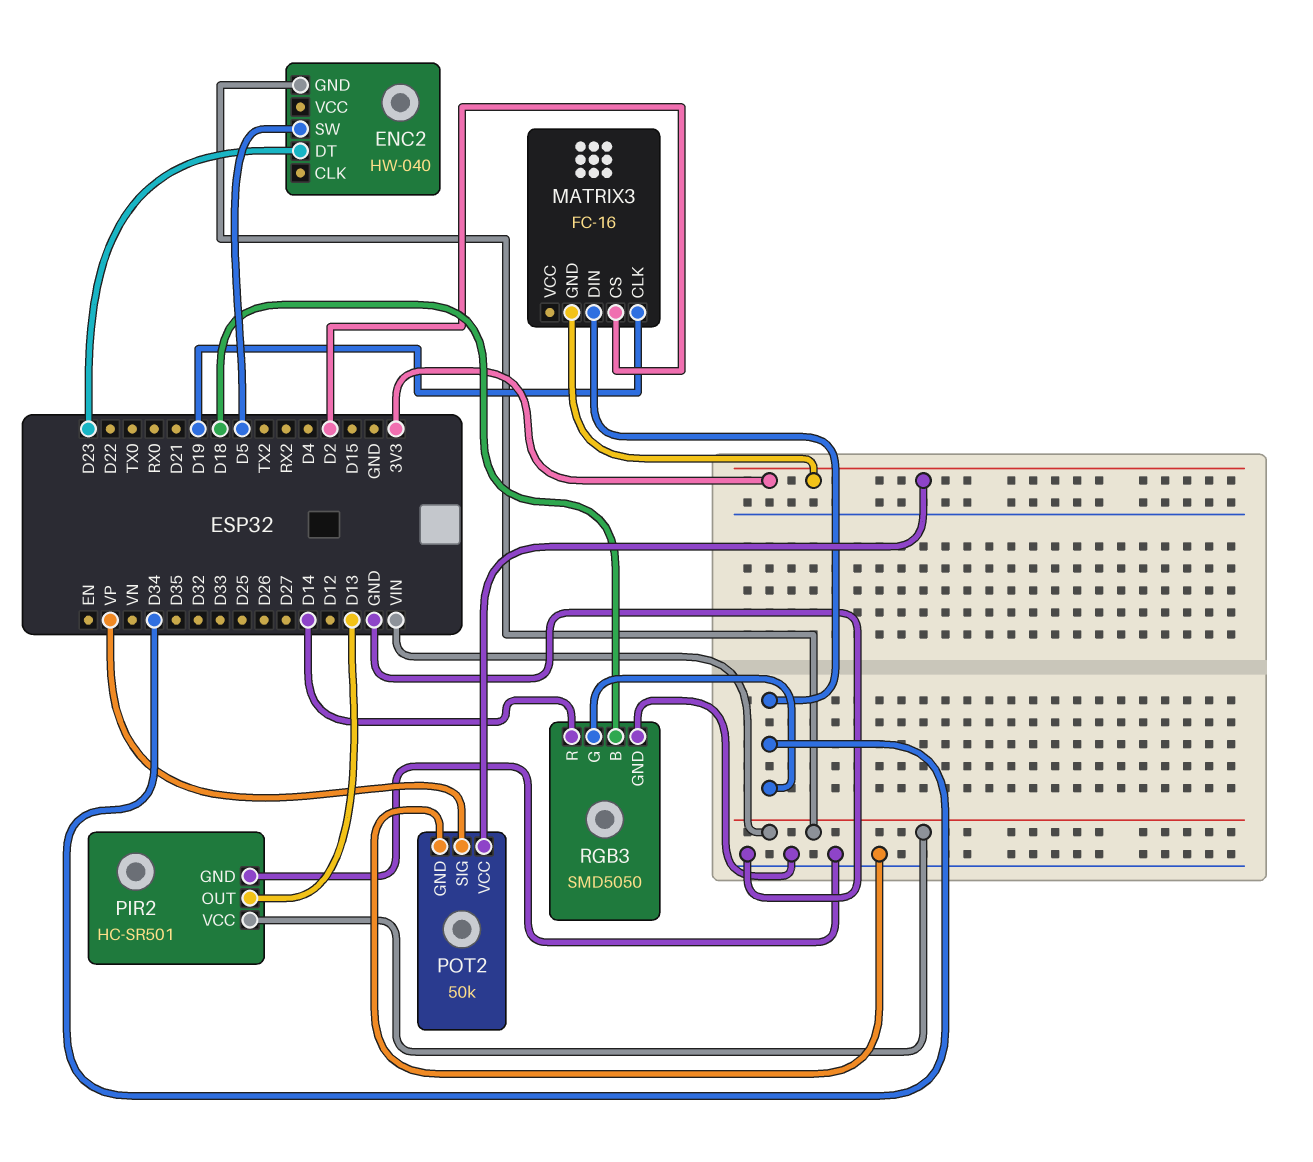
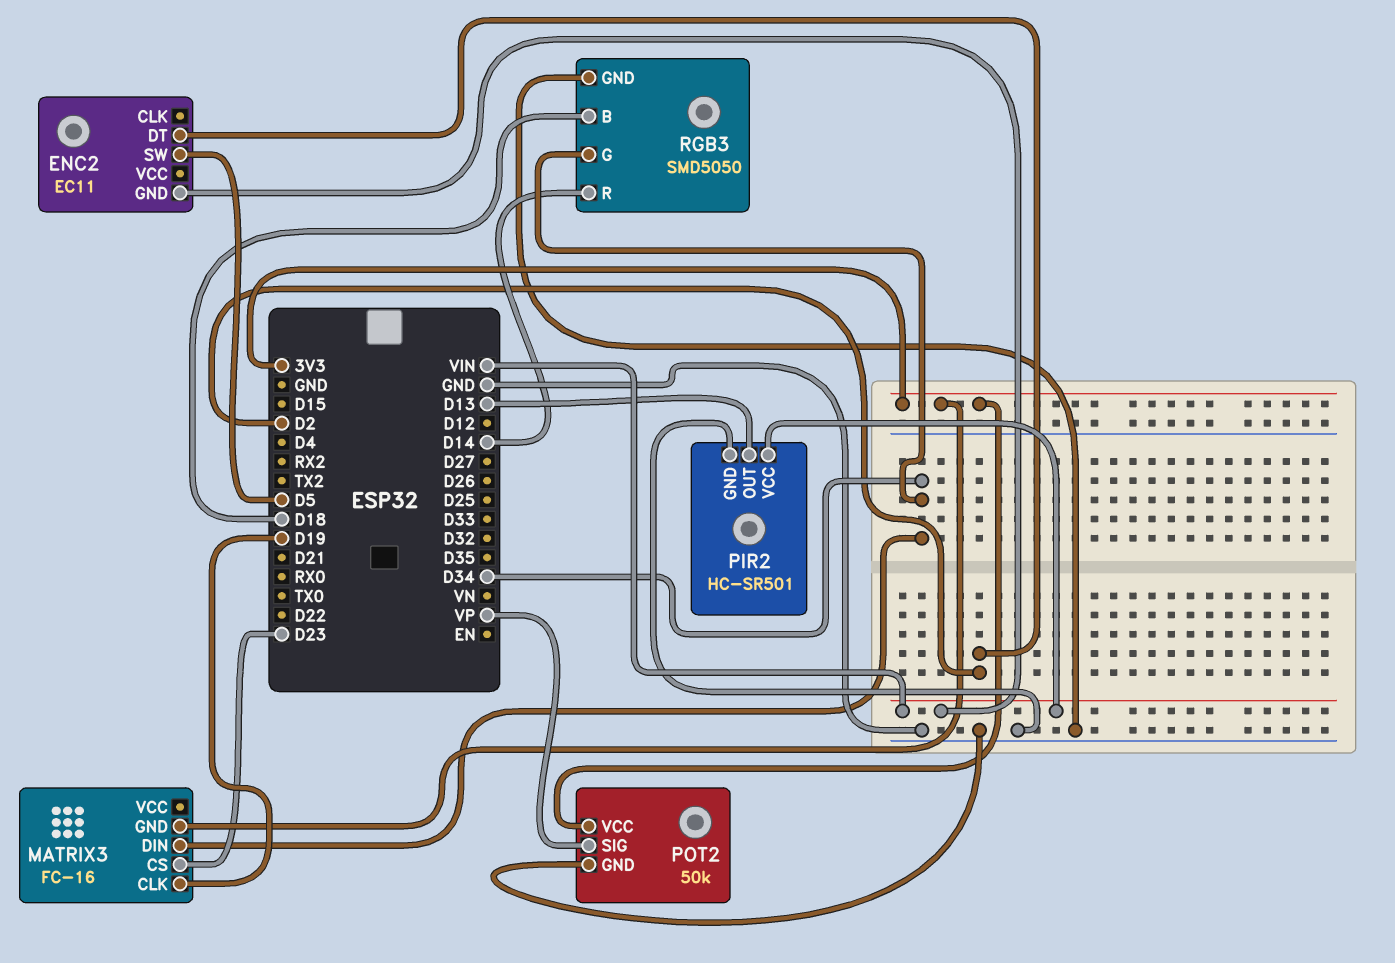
ENC2: HW-040 -> EC11
ENC2 pin DT: D23 -> D2
MATRIX3 pin CS: D2 -> D23

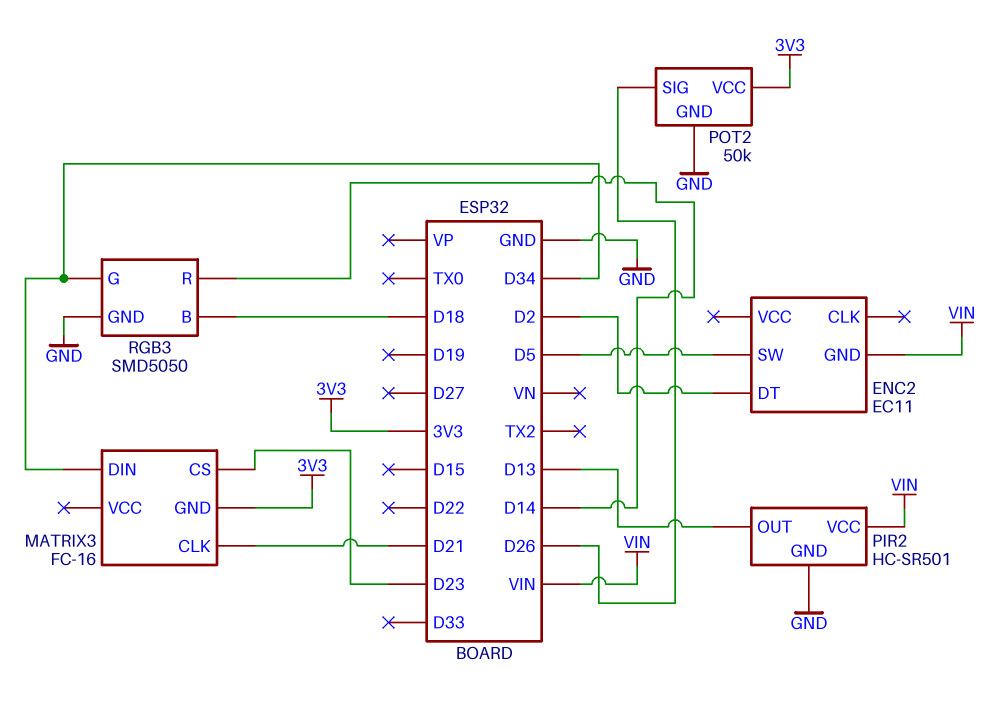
MATRIX3 pin CLK: D19 -> D21
POT2 pin SIG: VP -> D26

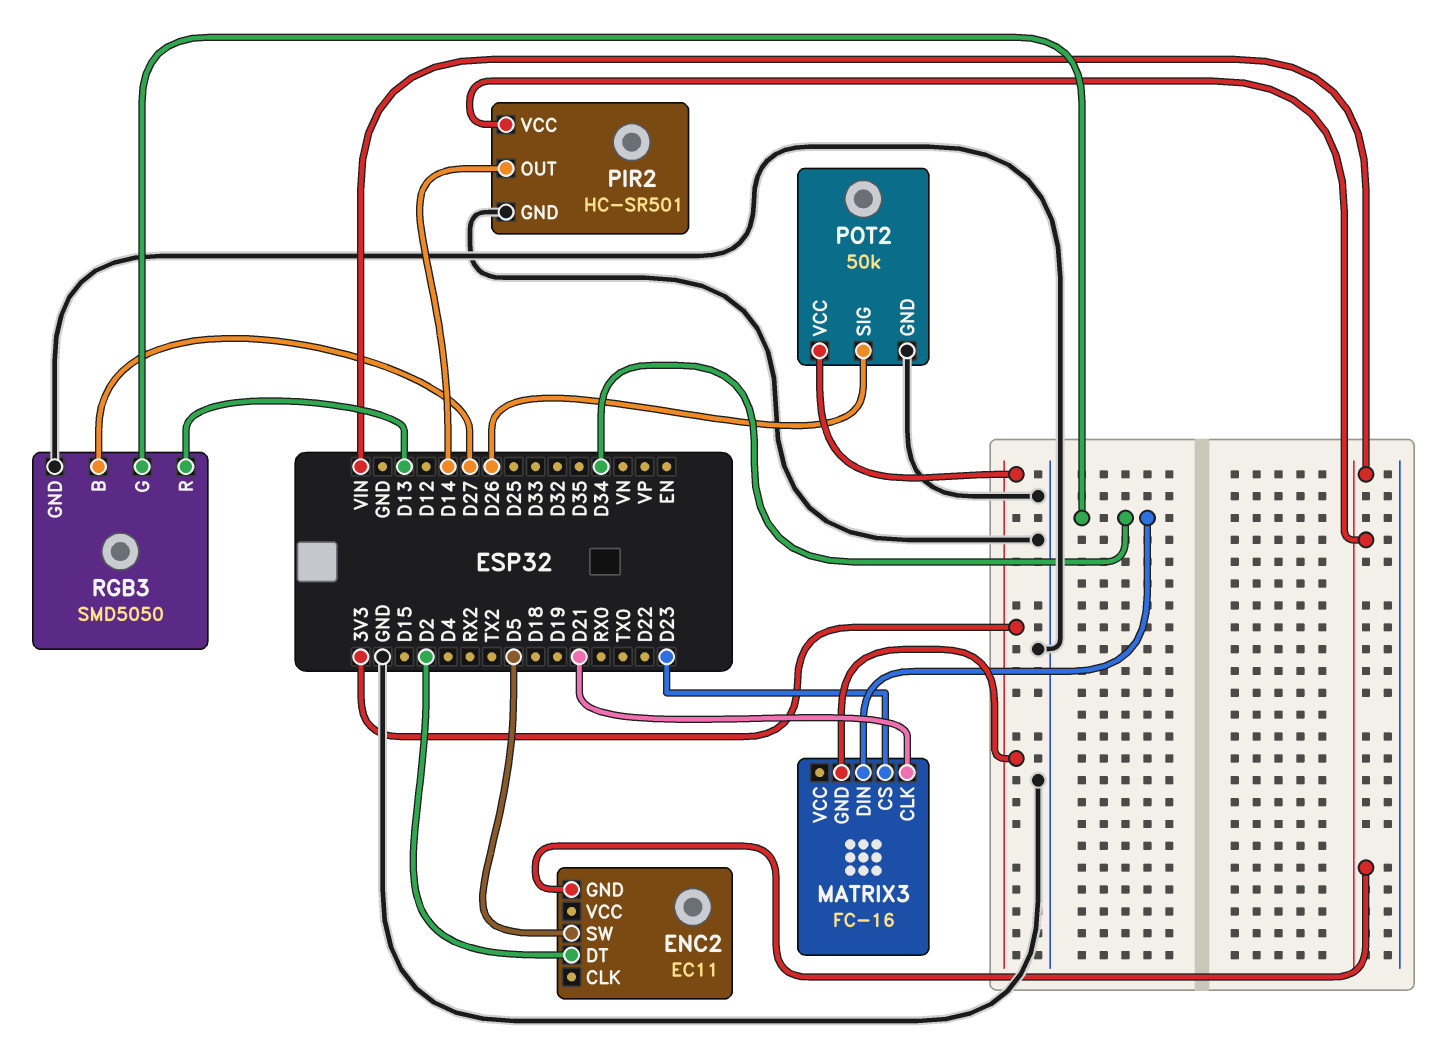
PIR2 pin OUT: D13 -> D14
RGB3 pin B: D18 -> D27
RGB3 pin R: D14 -> D13

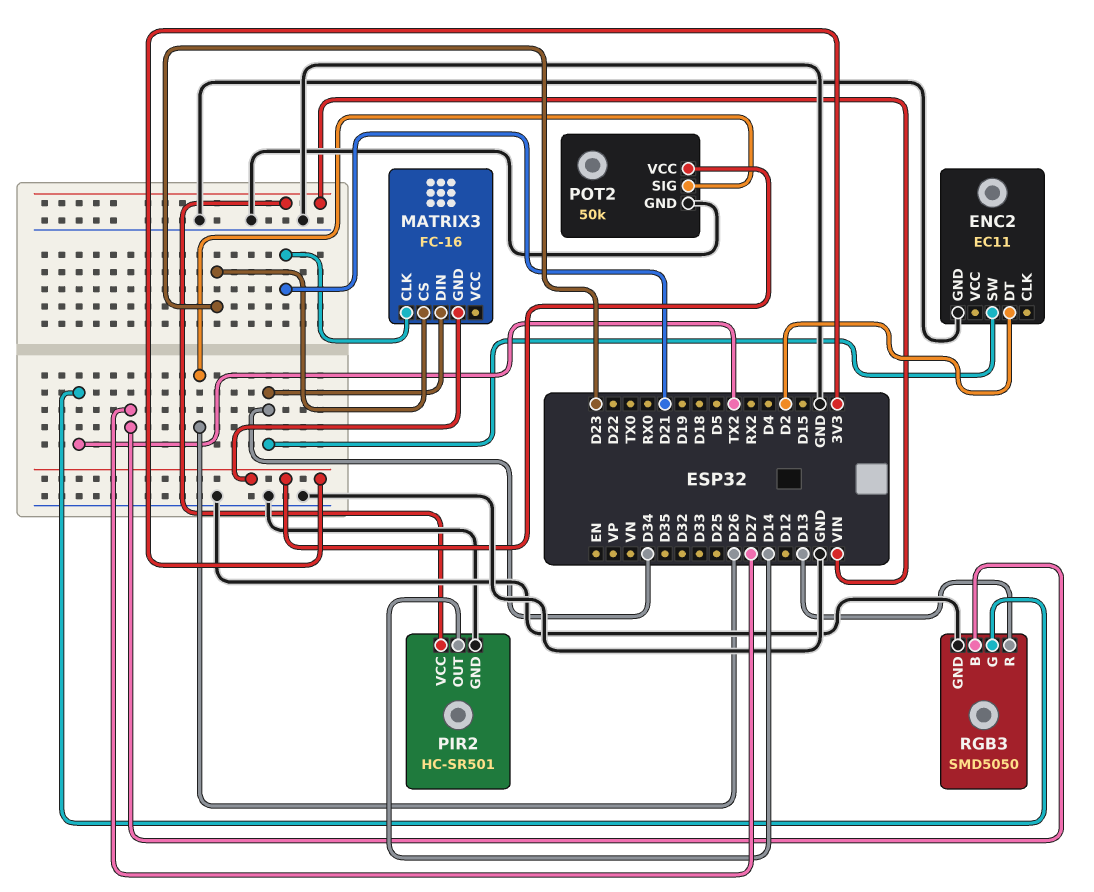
ENC2 pin GND: VIN -> GND
ENC2 pin SW: D5 -> D34
RGB3 pin G: D34 -> TX2

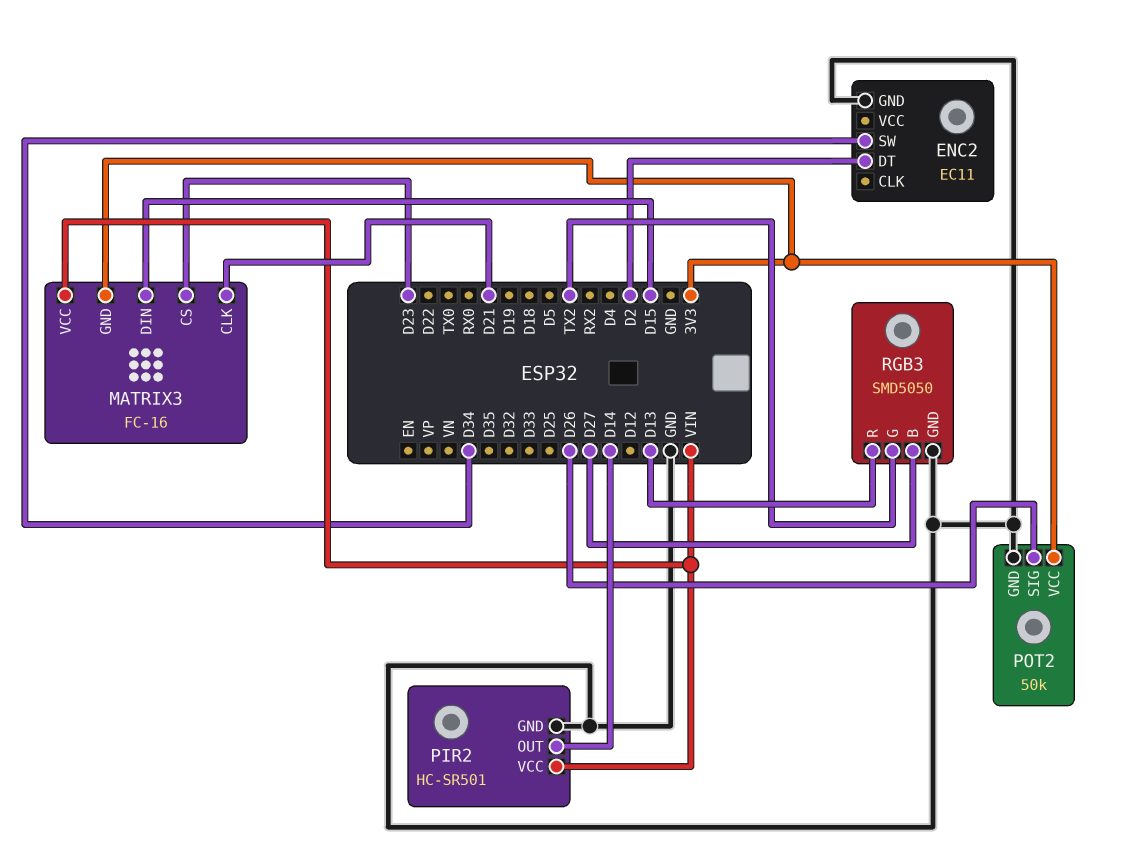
MATRIX3 pin DIN: D34 -> D15
MATRIX3 pin VCC: none -> VIN

